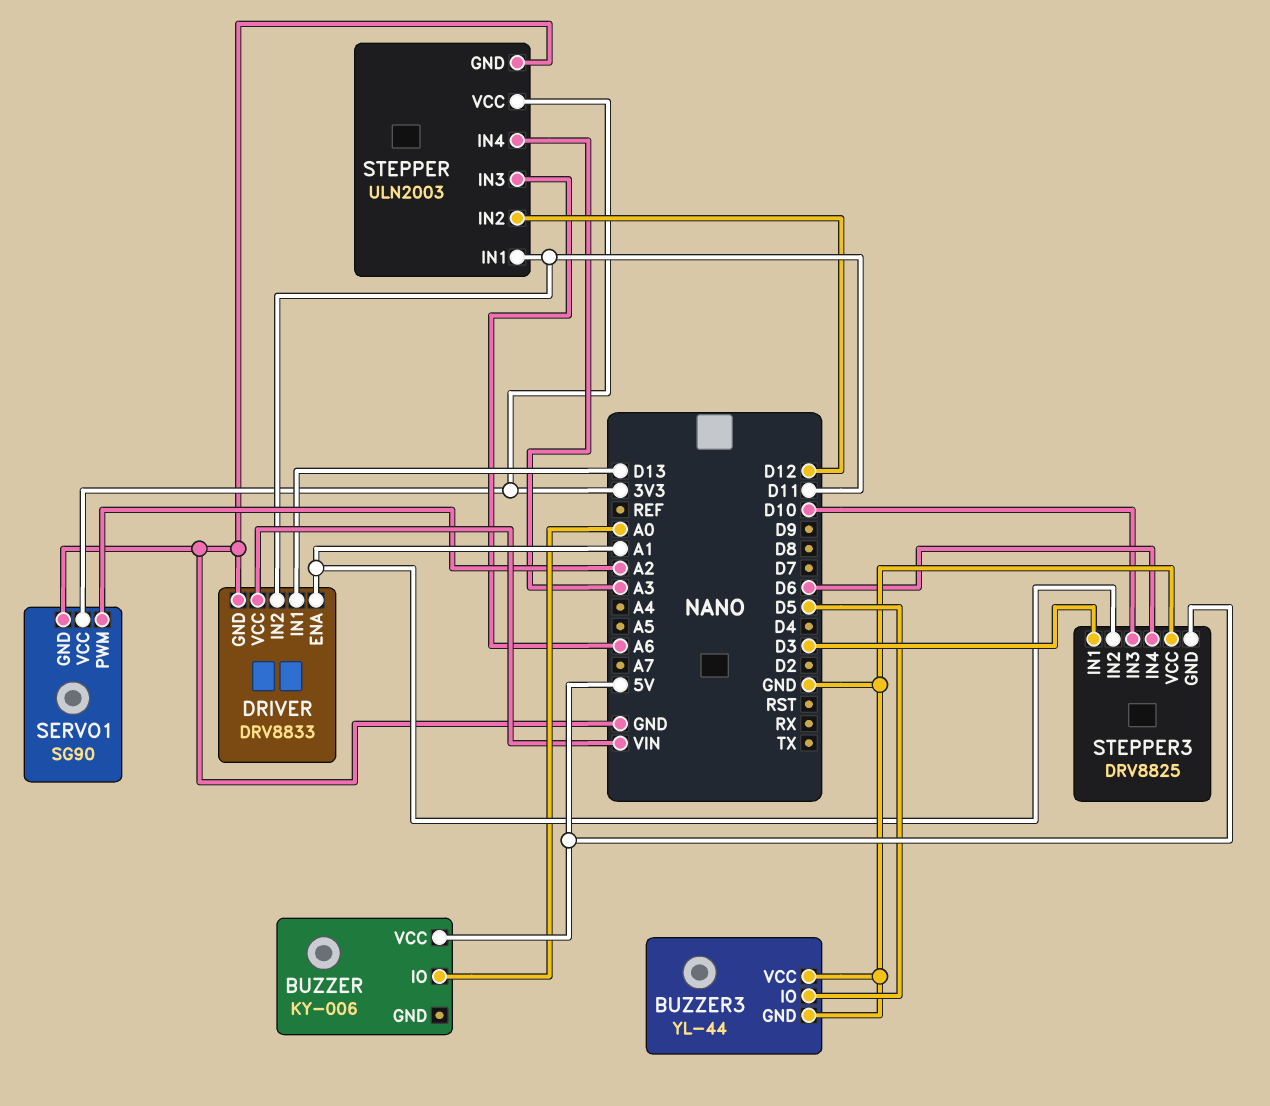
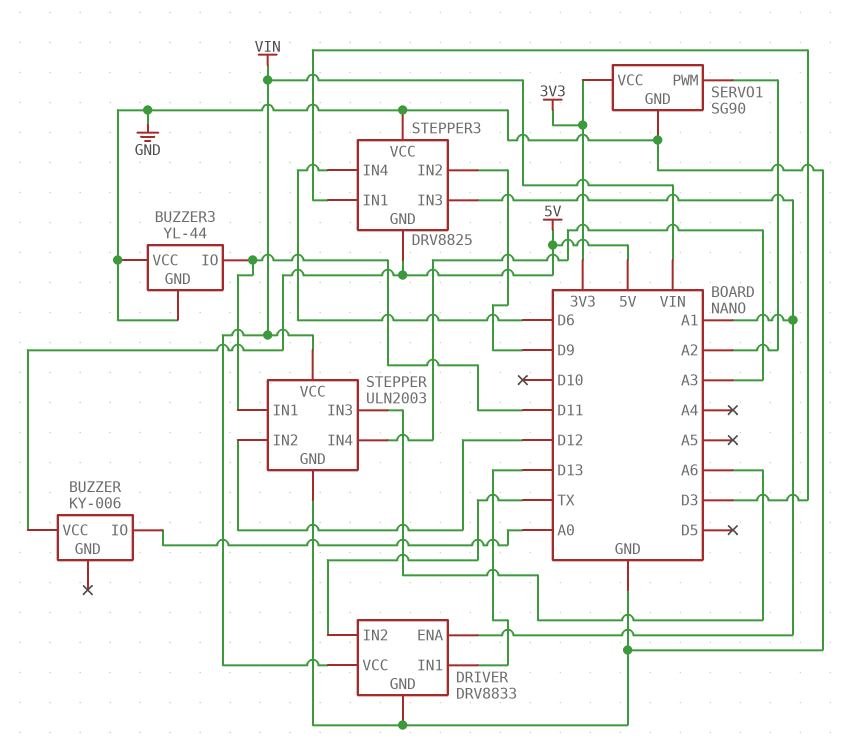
BUZZER3 pin IO: D5 -> D11
DRIVER pin IN2: D11 -> TX
STEPPER pin VCC: 3V3 -> VIN
STEPPER3 pin IN2: A1 -> D9
STEPPER3 pin IN3: D10 -> A1

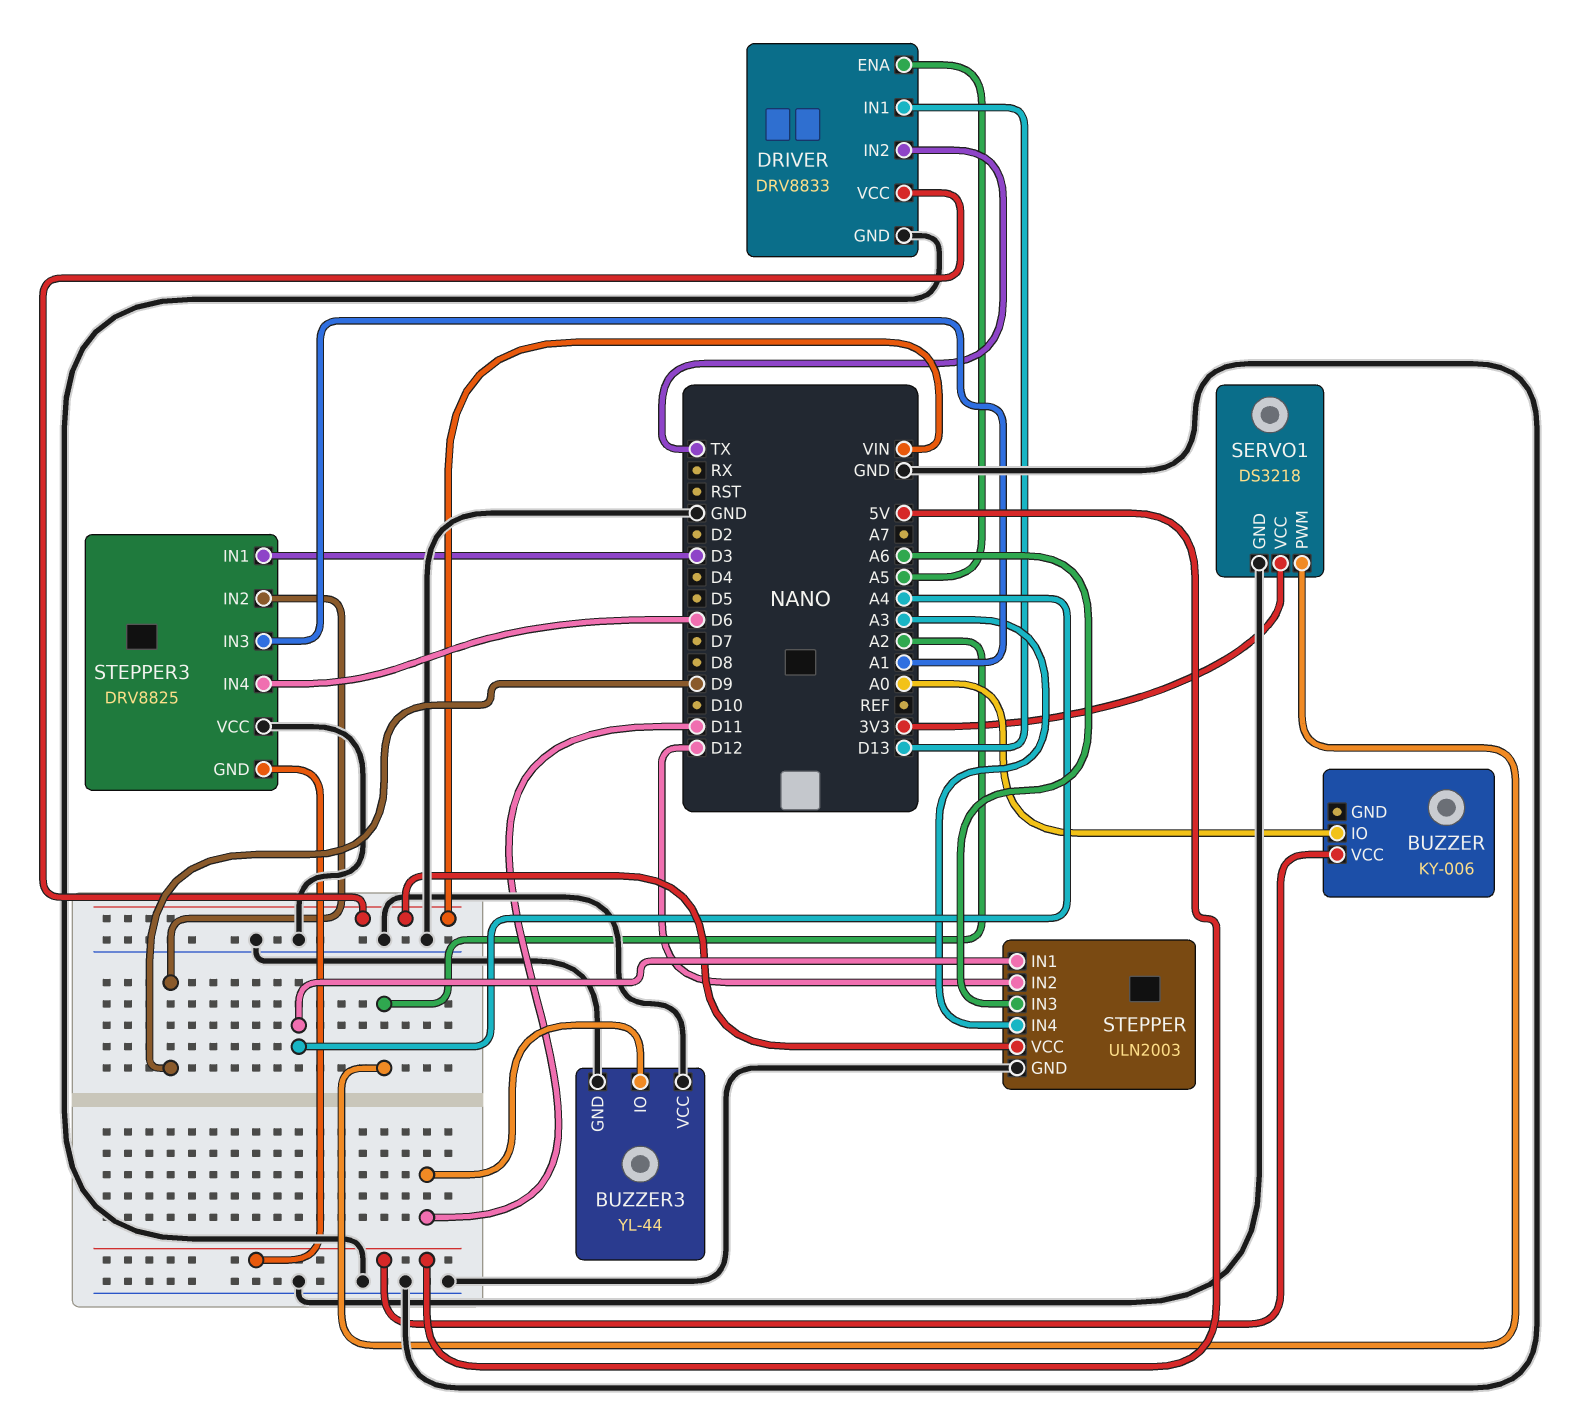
DRIVER pin ENA: A1 -> A5
SERVO1: SG90 -> DS3218
STEPPER pin IN1: D11 -> A4

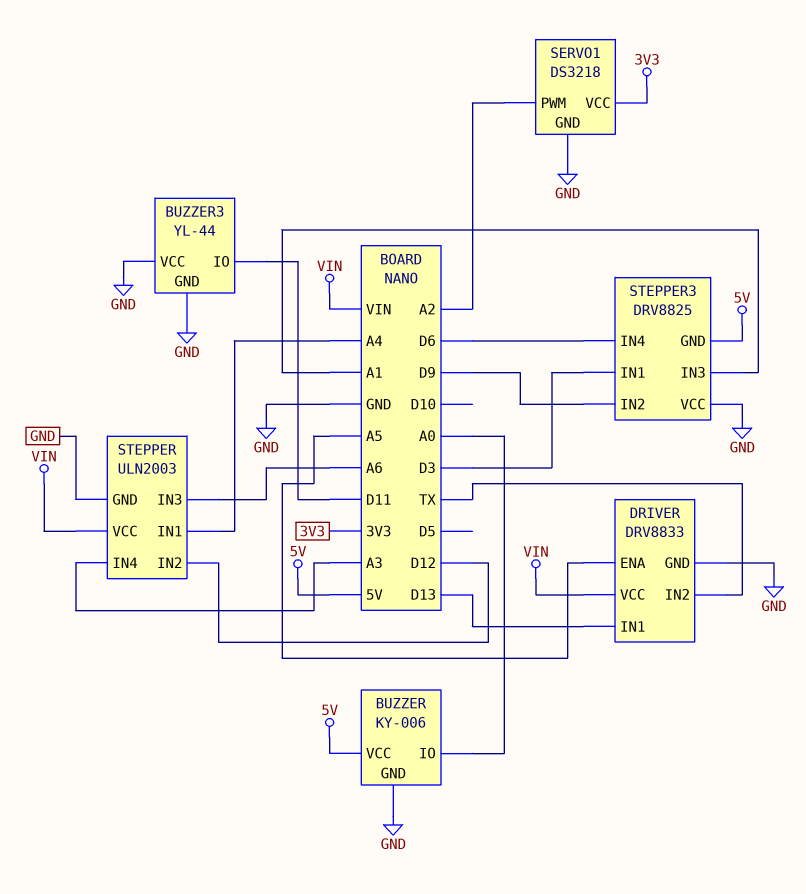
BUZZER pin GND: none -> GND

